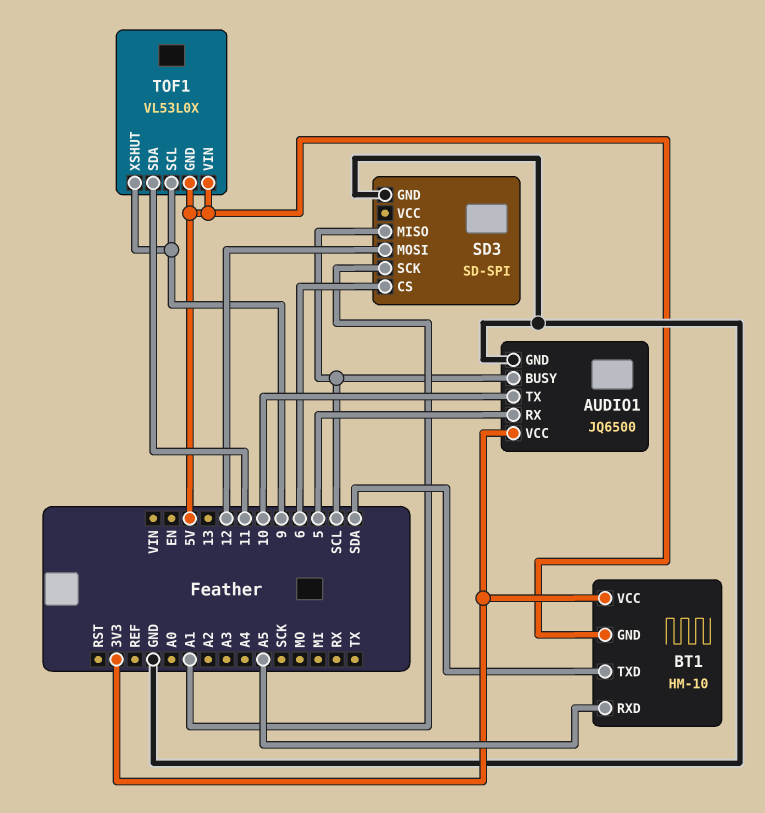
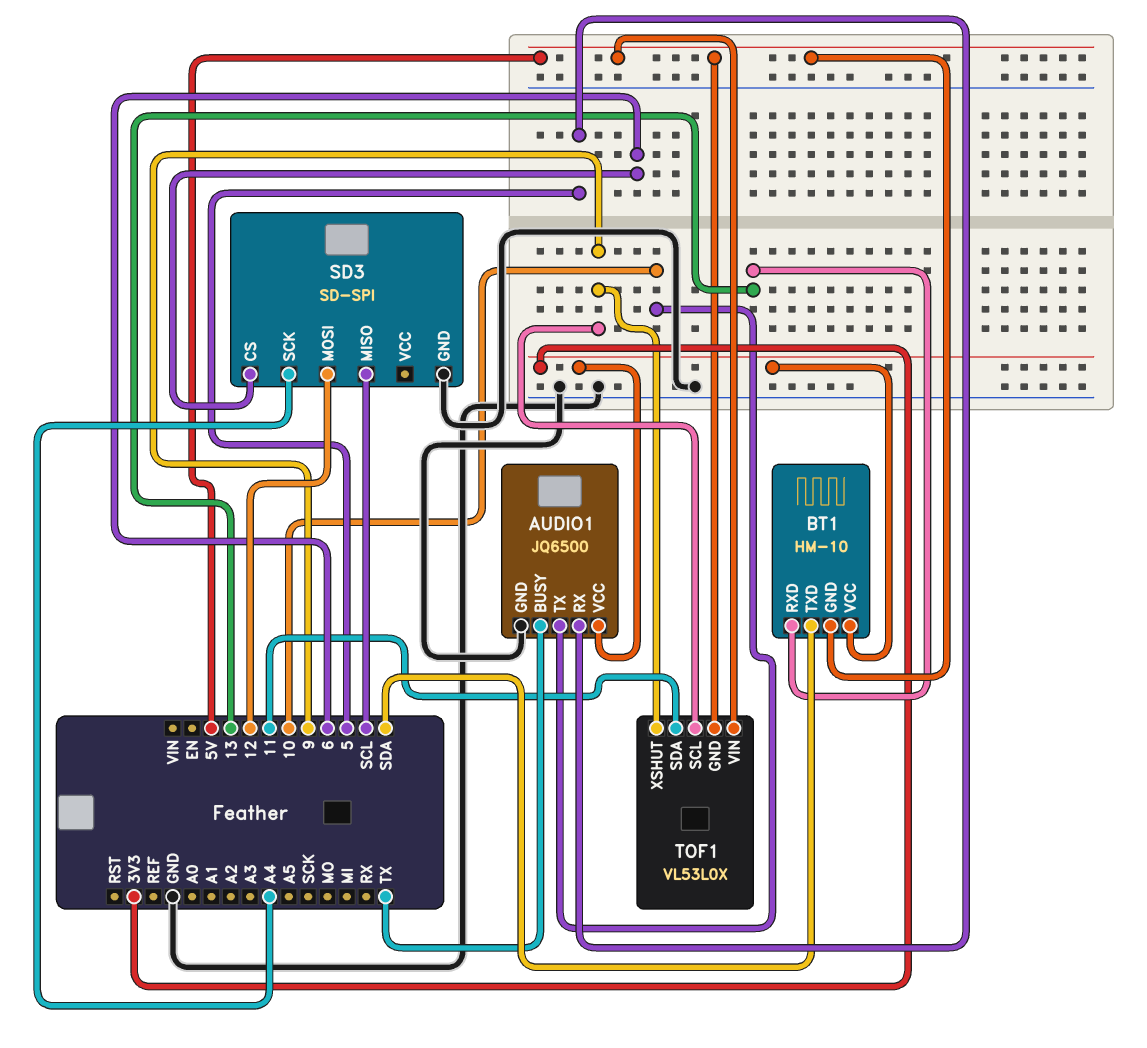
AUDIO1 pin BUSY: SCL -> TX
BT1 pin RXD: A5 -> 13
SD3 pin SCK: A1 -> A4

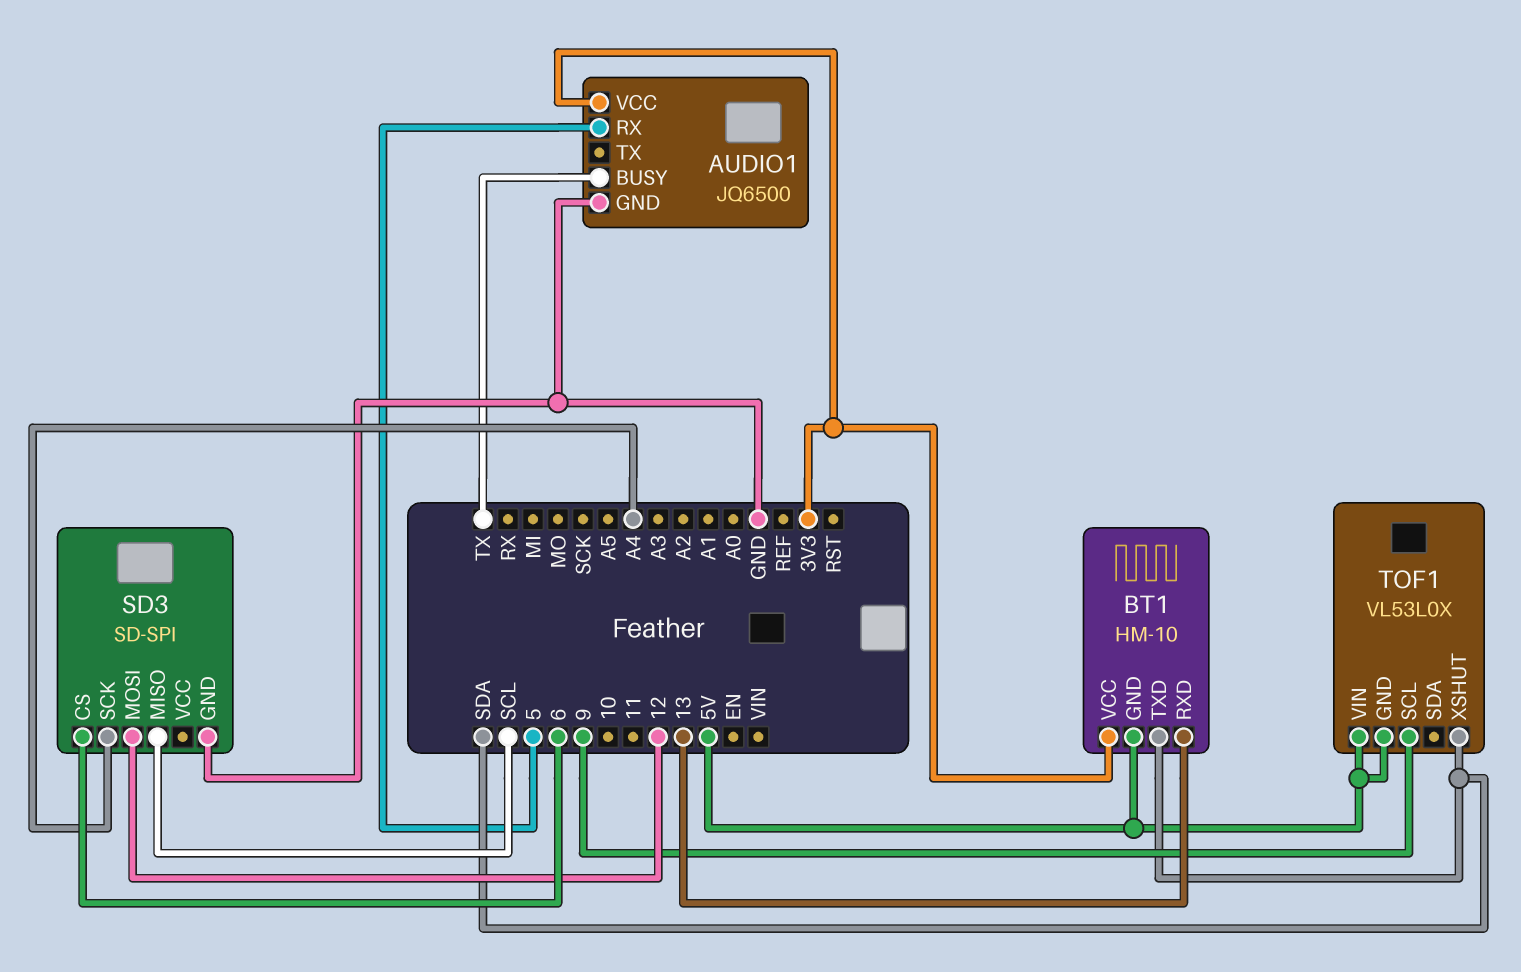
AUDIO1 pin TX: 10 -> none
TOF1 pin SDA: 11 -> none
TOF1 pin XSHUT: 9 -> SDA

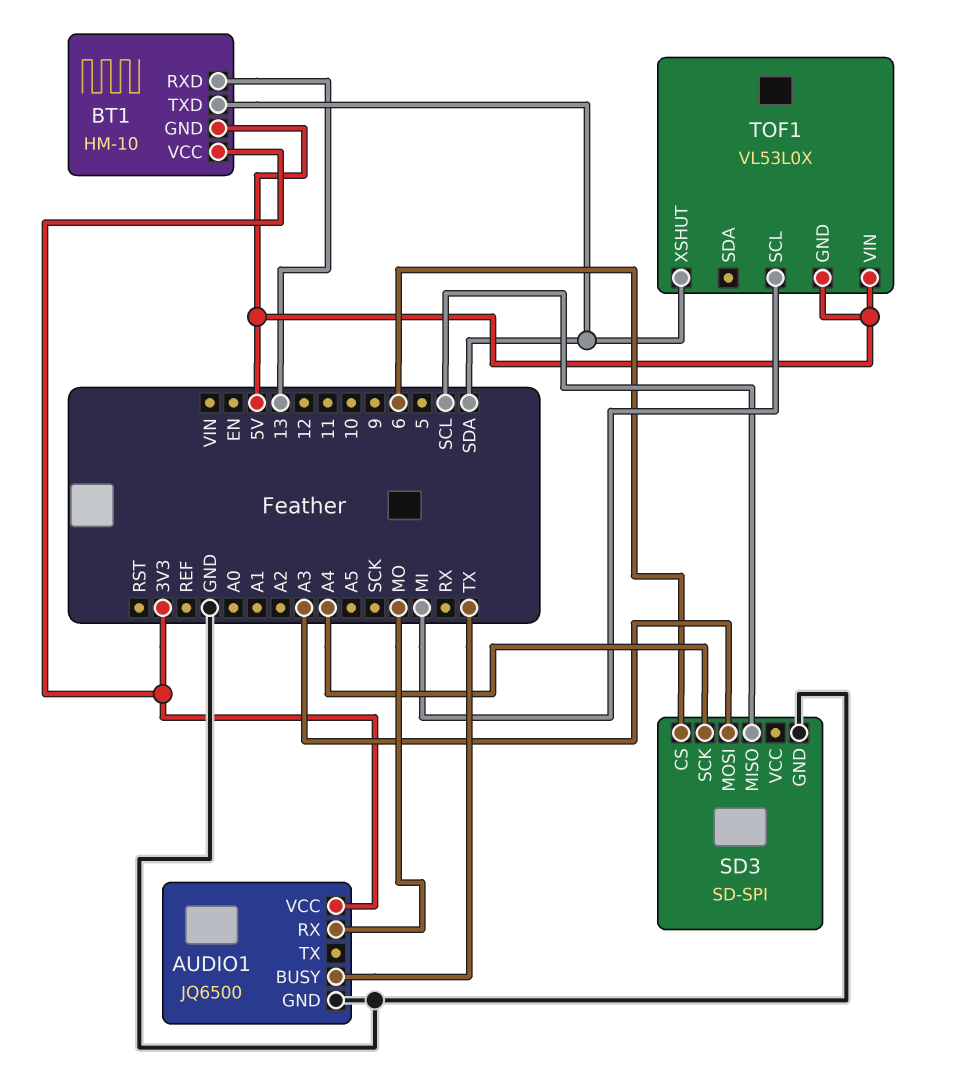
AUDIO1 pin RX: 5 -> MO
SD3 pin MOSI: 12 -> A3
TOF1 pin SCL: 9 -> MI

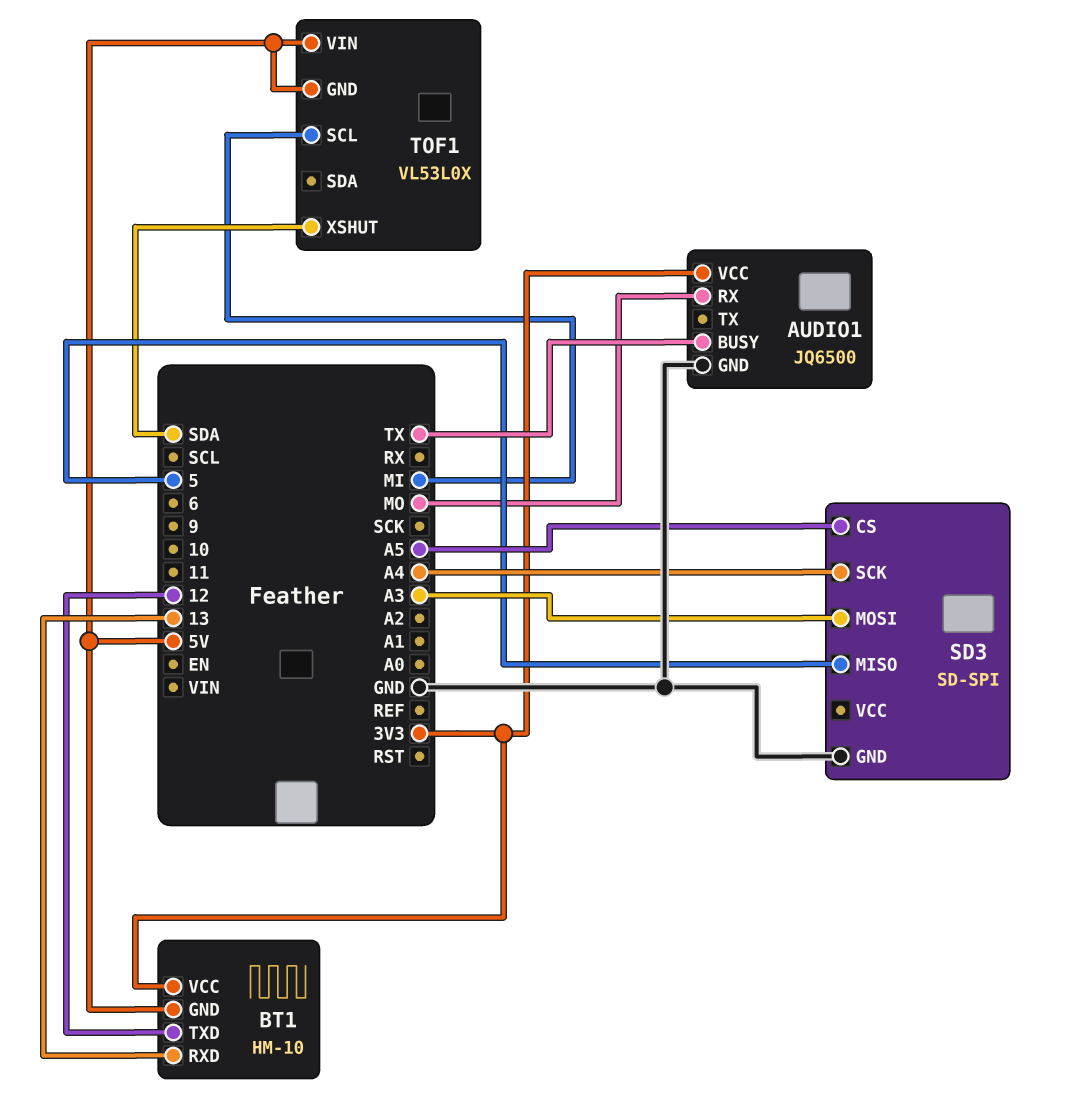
BT1 pin TXD: SDA -> 12
SD3 pin CS: 6 -> A5
SD3 pin MISO: SCL -> 5

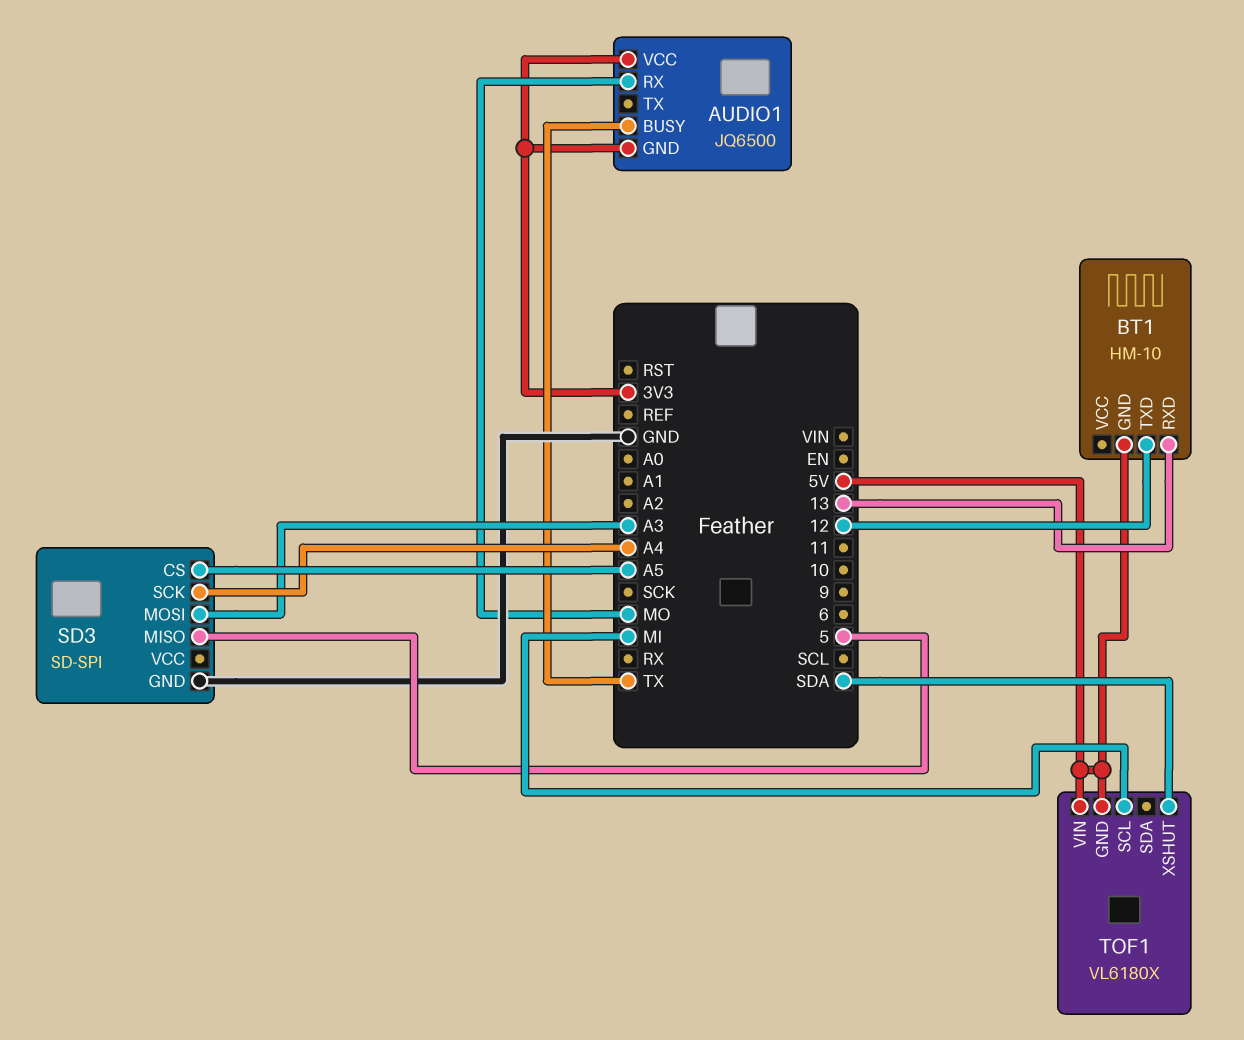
AUDIO1 pin GND: GND -> 3V3
BT1 pin VCC: 3V3 -> none
TOF1: VL53L0X -> VL6180X

